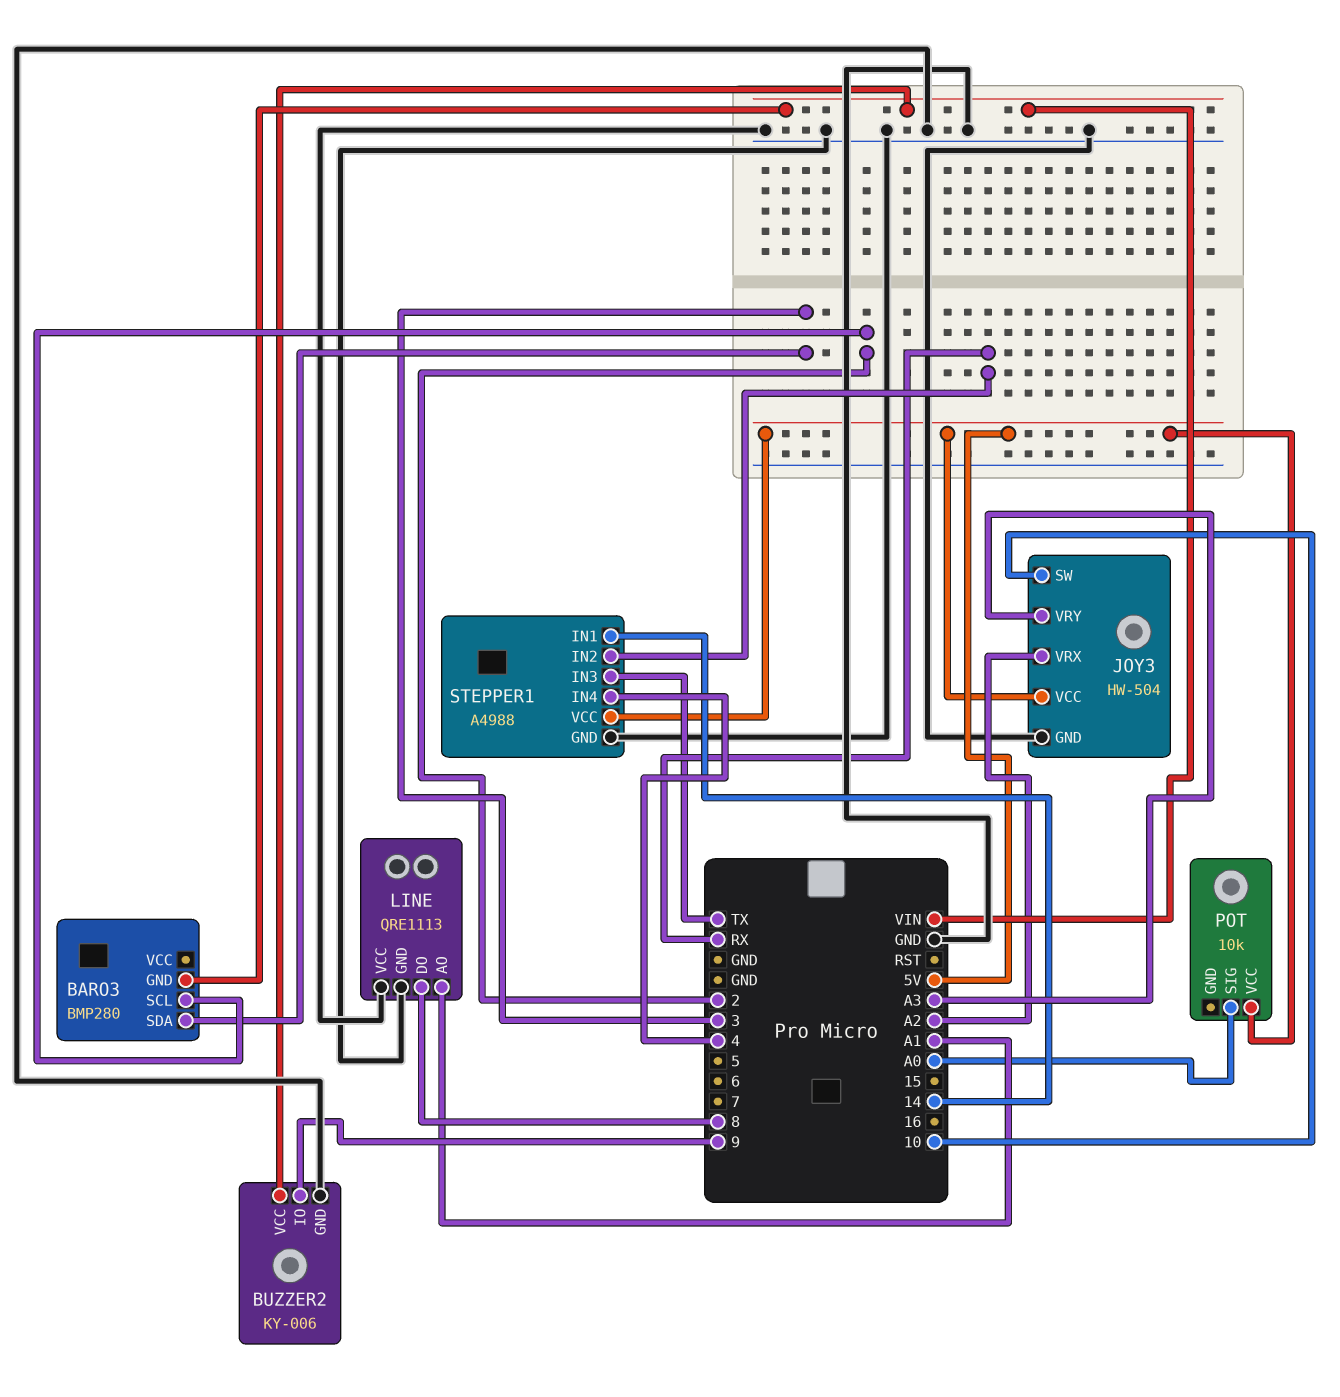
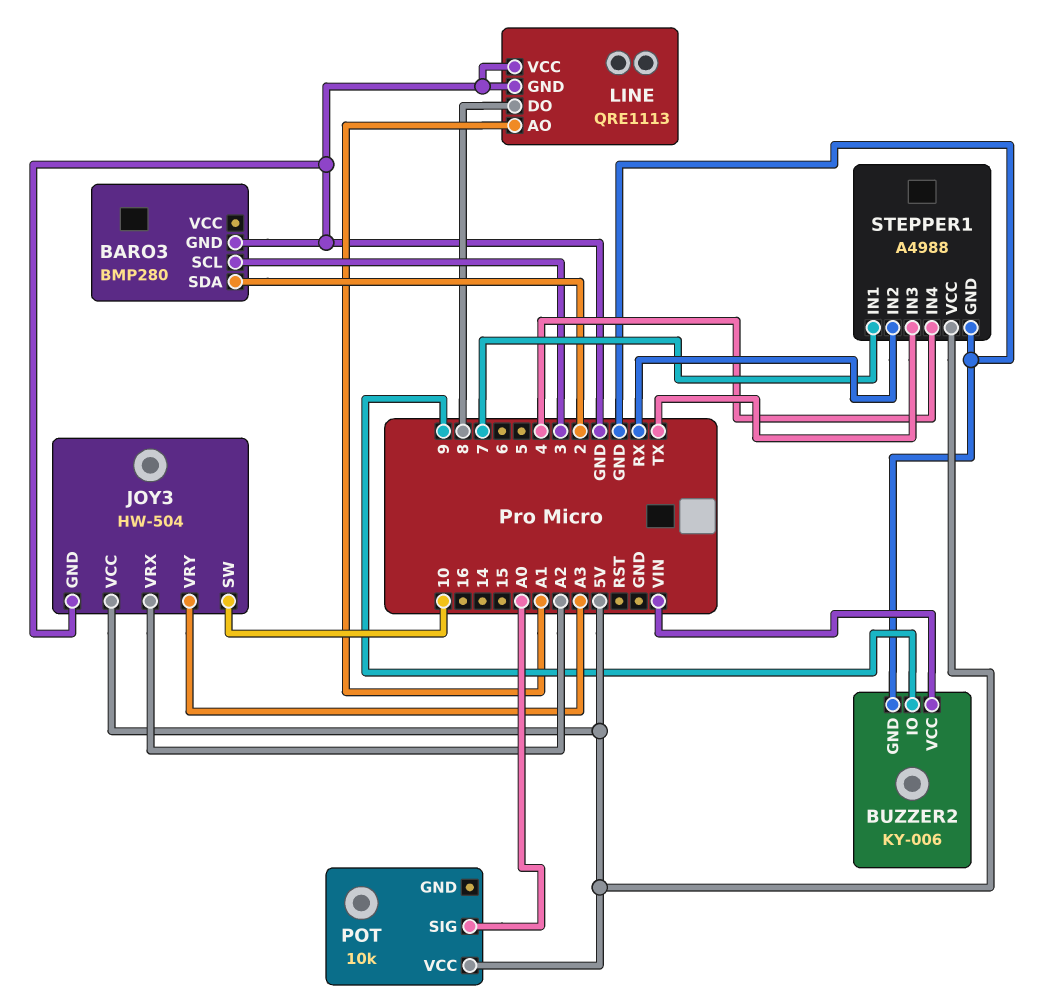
BARO3 pin GND: VIN -> GND
BARO3 pin SCL: 2 -> 3
BARO3 pin SDA: 3 -> 2
STEPPER1 pin IN1: 14 -> 7

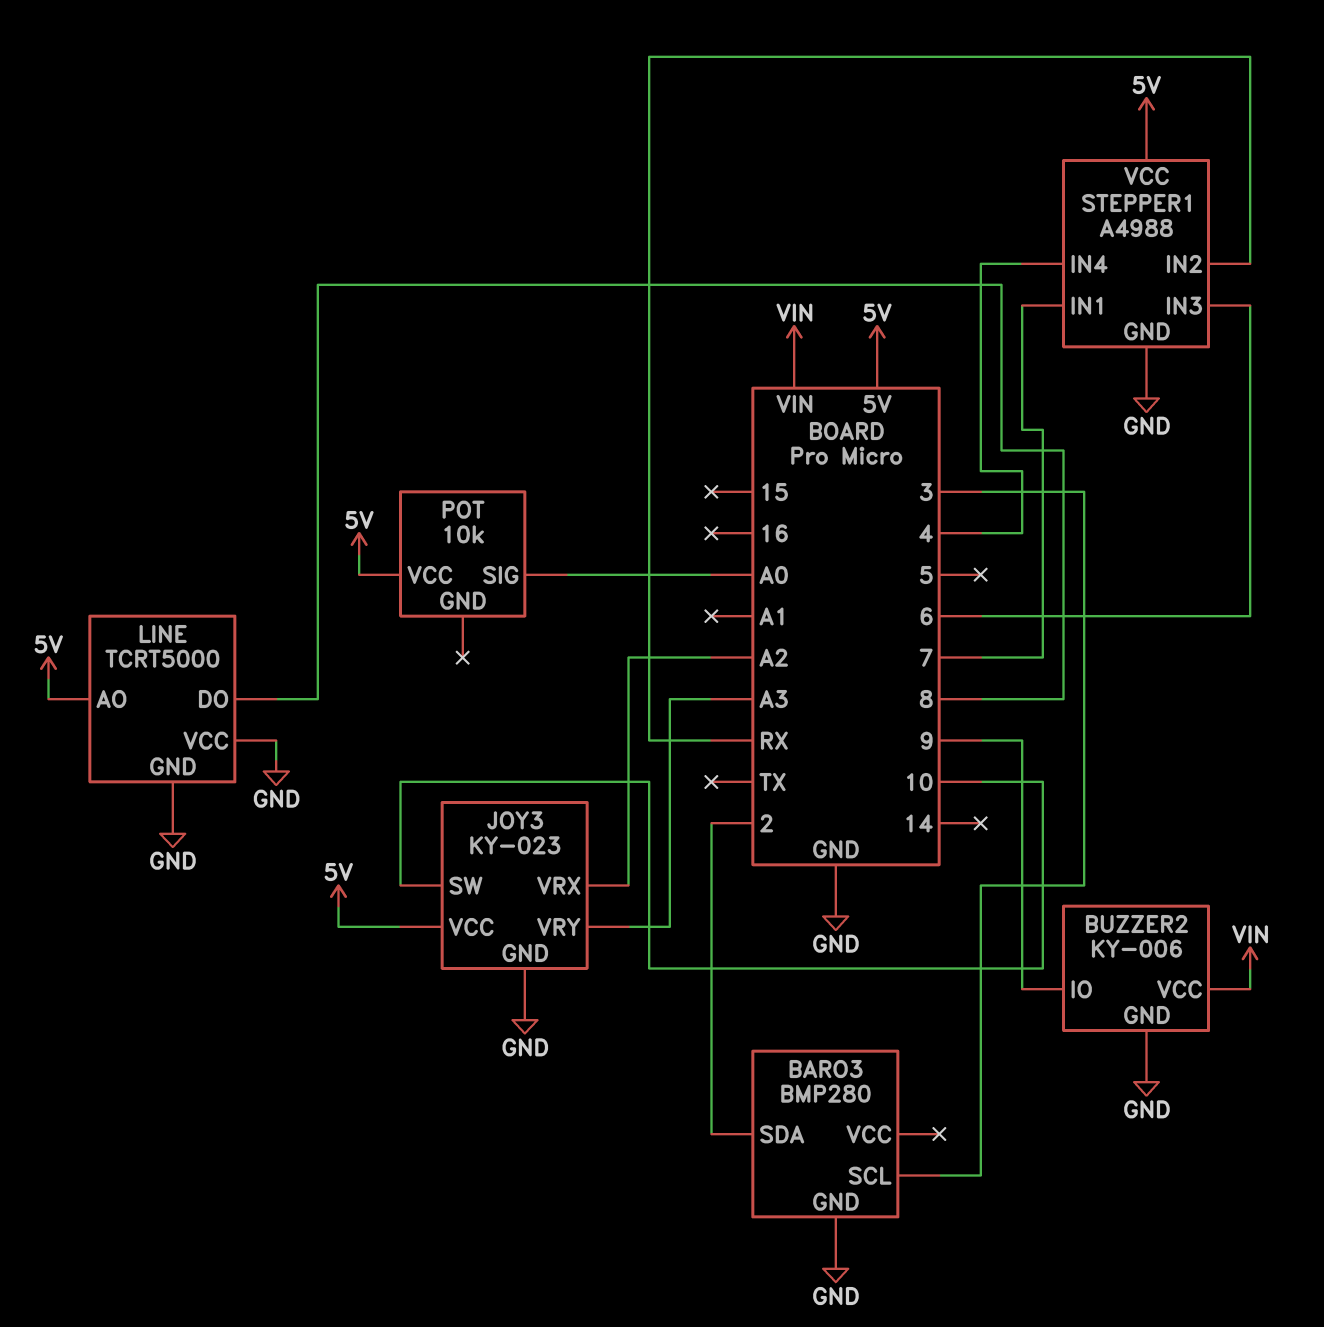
JOY3: HW-504 -> KY-023
LINE: QRE1113 -> TCRT5000
LINE pin AO: A1 -> 5V
STEPPER1 pin IN3: TX -> 6

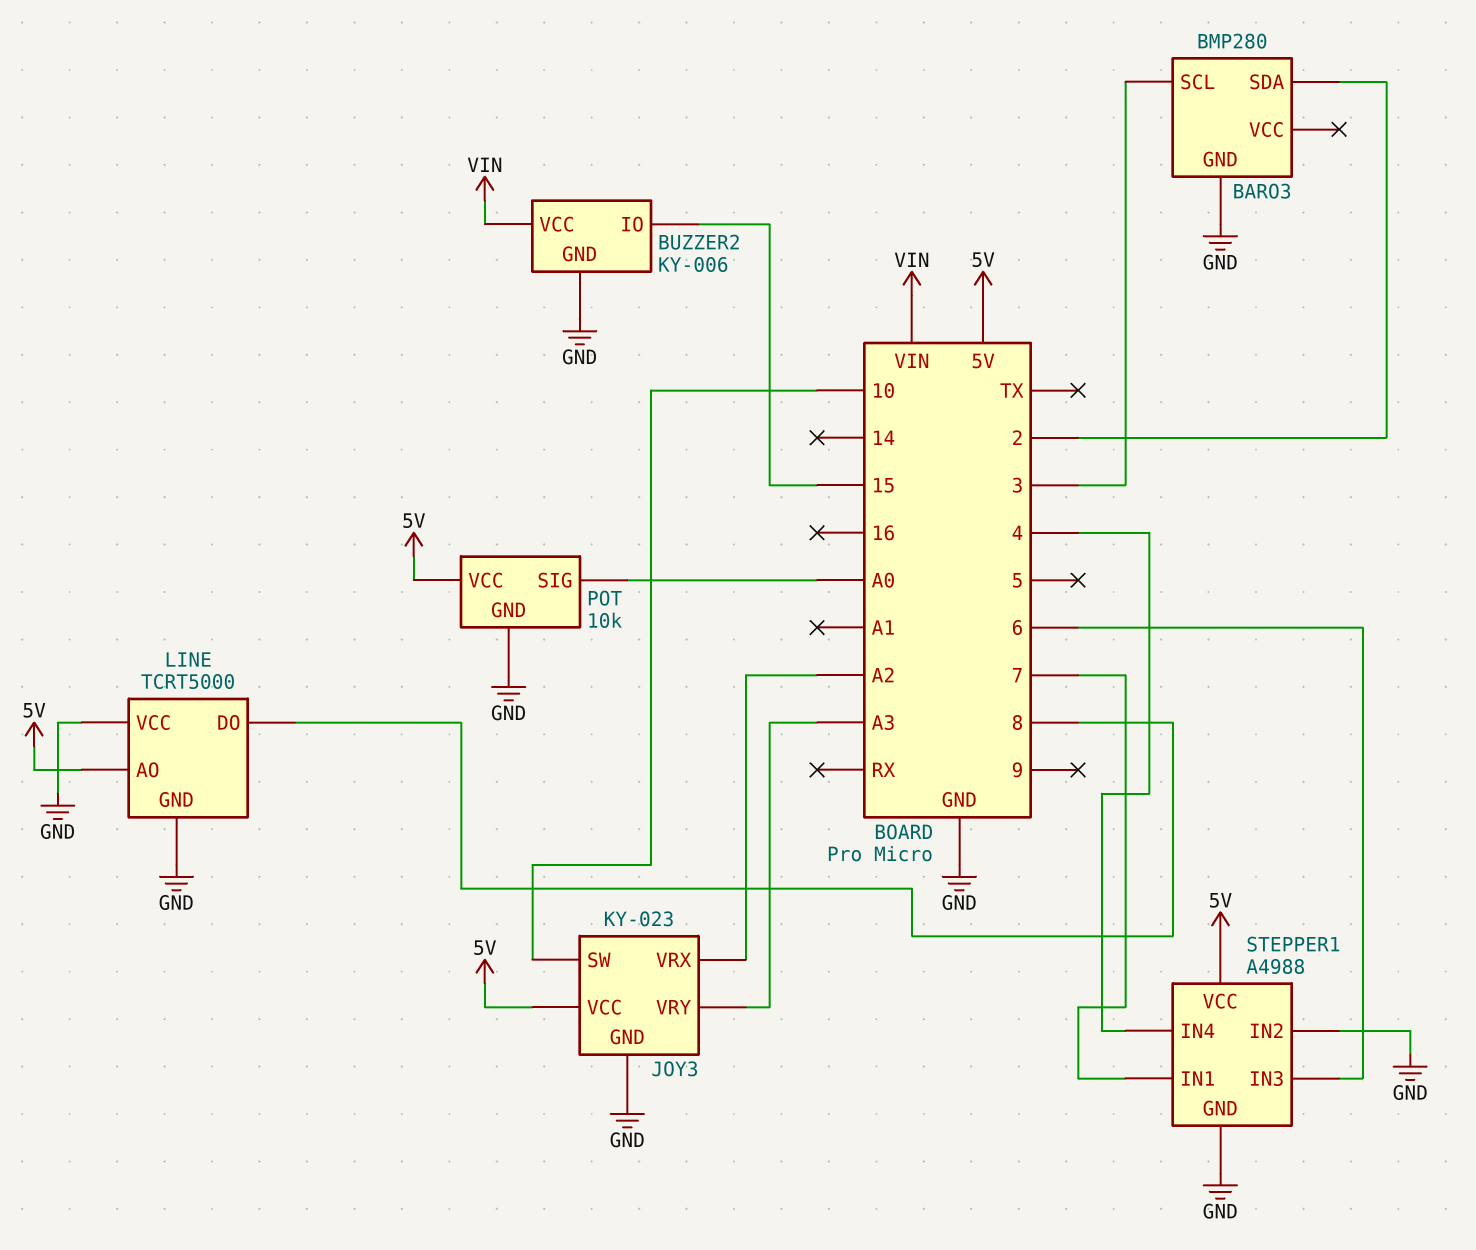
BUZZER2 pin IO: 9 -> 15
POT pin GND: none -> GND
STEPPER1 pin IN2: RX -> GND

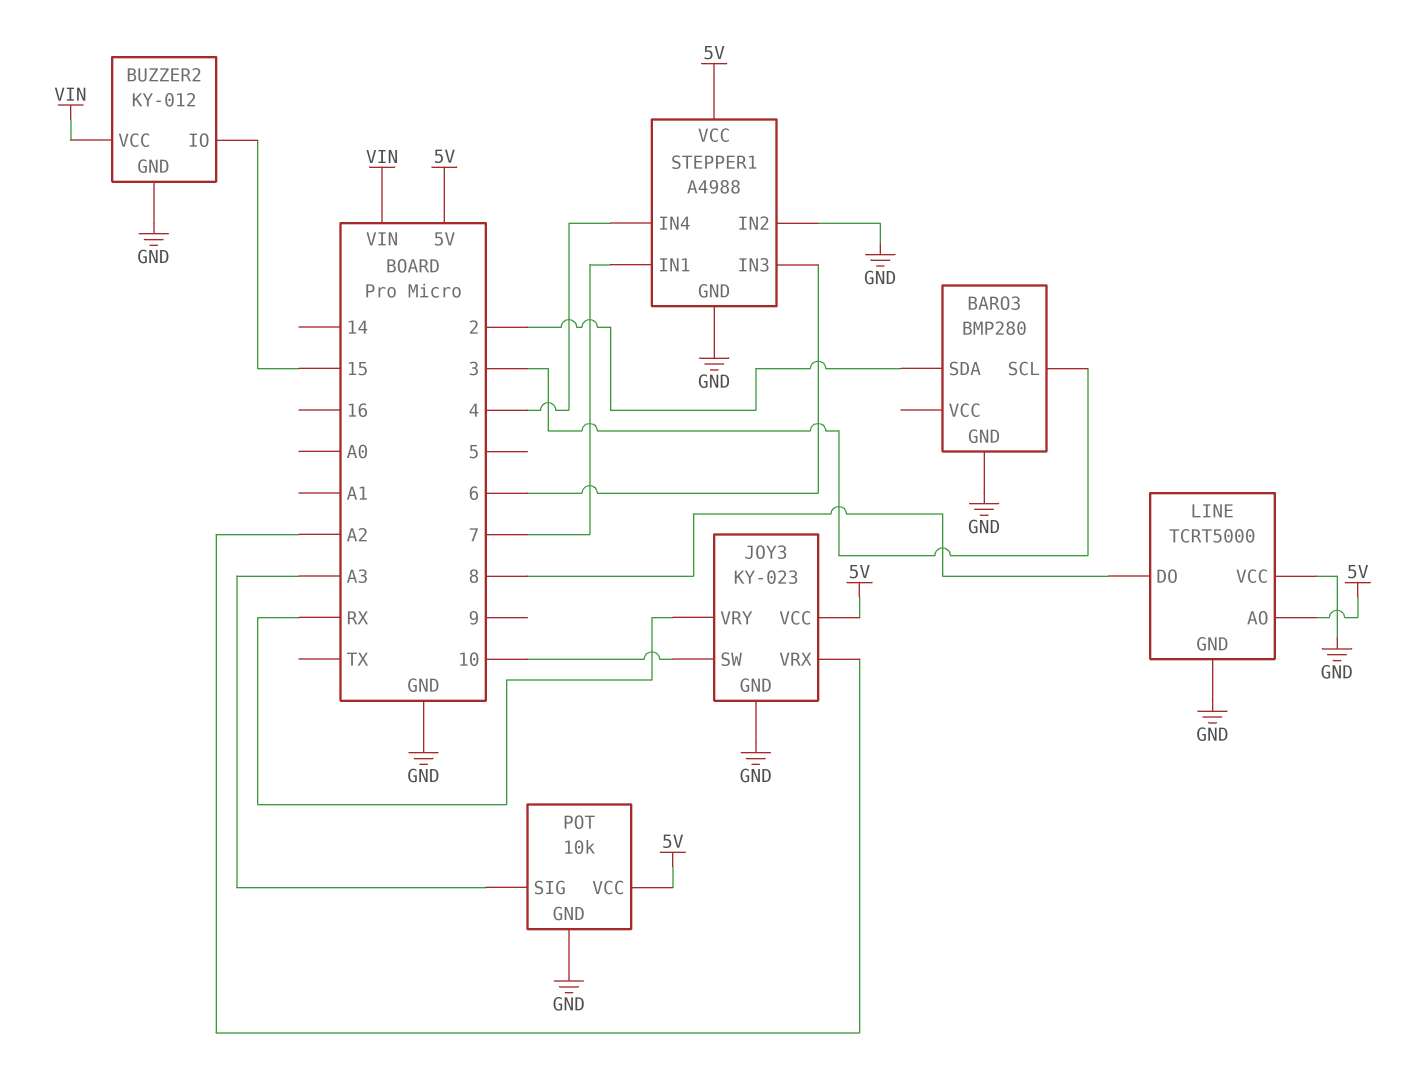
BUZZER2: KY-006 -> KY-012
JOY3 pin VRY: A3 -> RX
POT pin SIG: A0 -> A3

